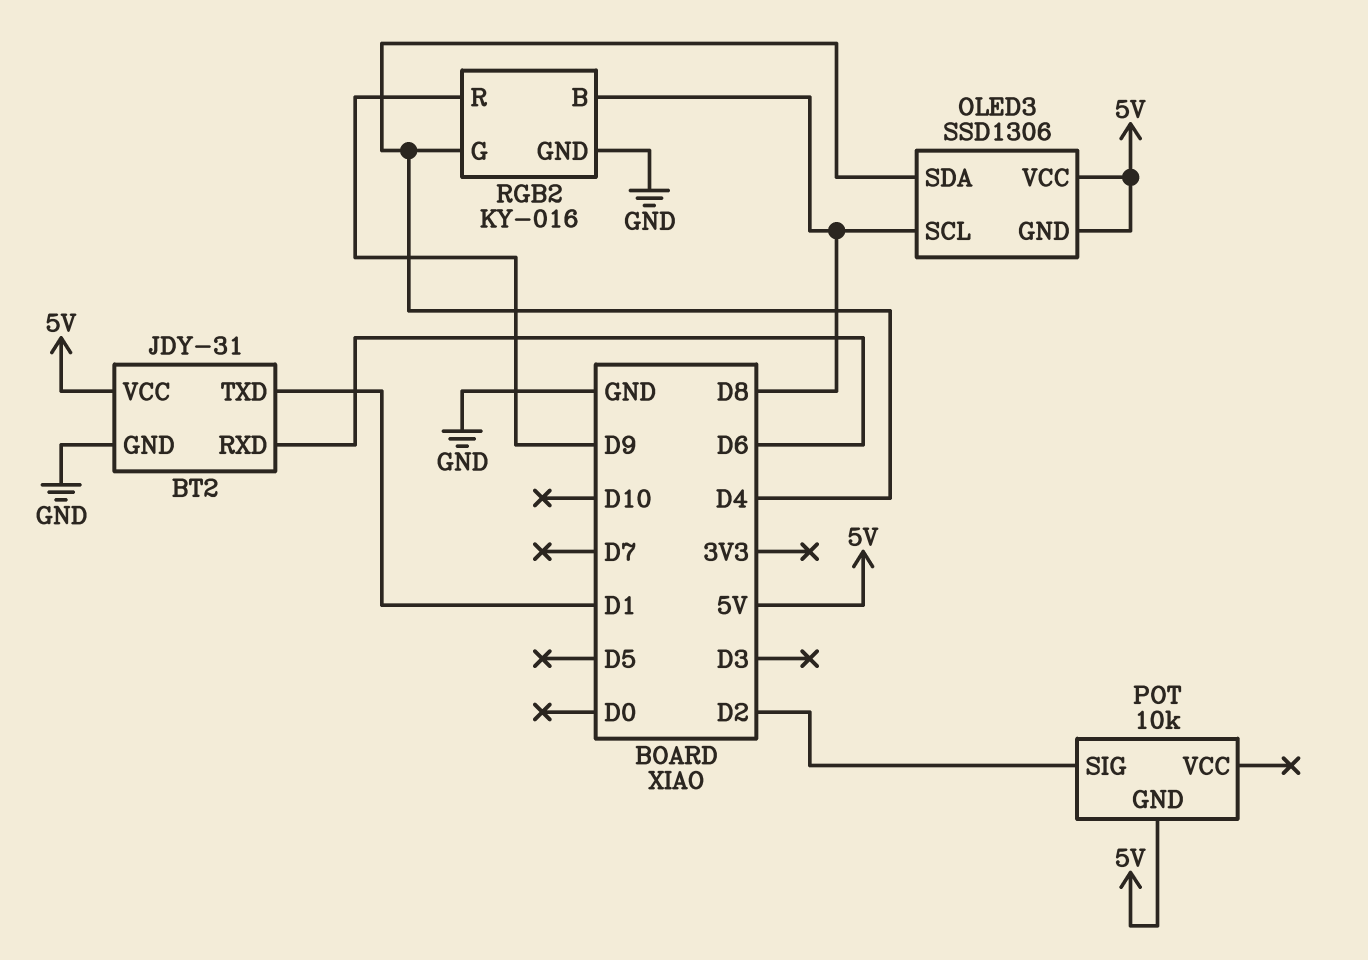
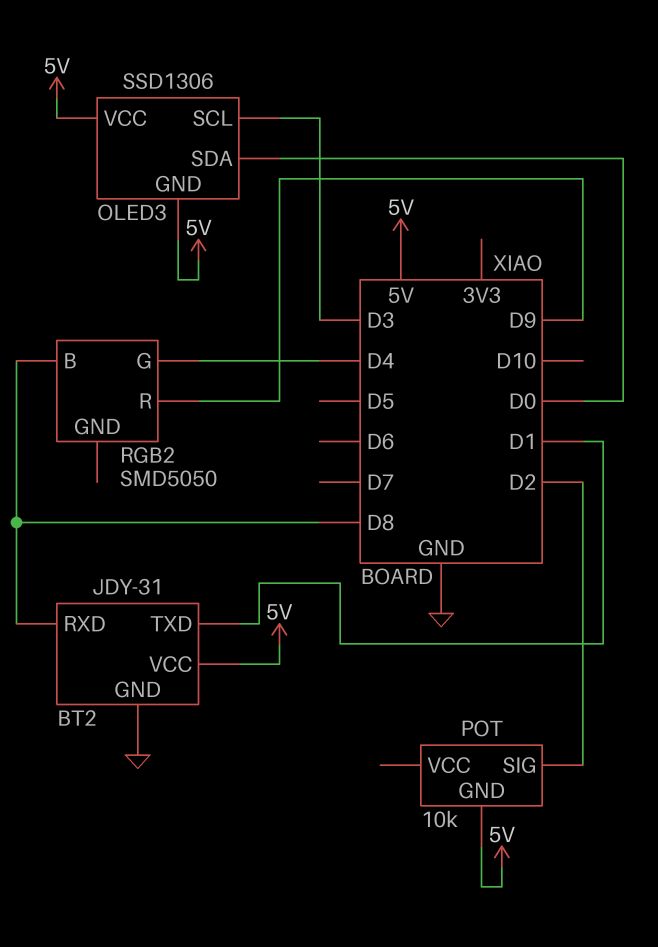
BT2 pin RXD: D6 -> D8
OLED3 pin SCL: D8 -> D3
OLED3 pin SDA: D4 -> D0
RGB2: KY-016 -> SMD5050
RGB2 pin GND: GND -> none

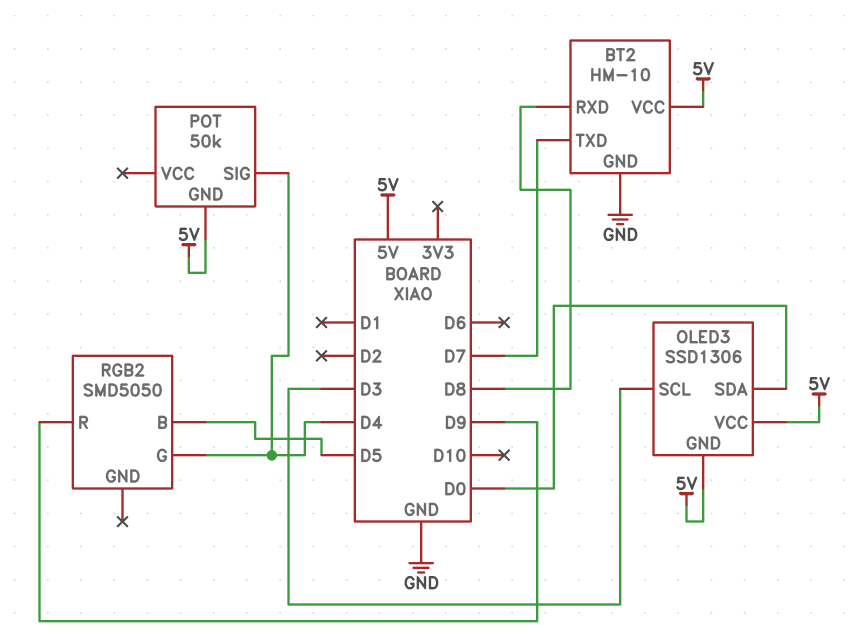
BT2: JDY-31 -> HM-10
BT2 pin TXD: D1 -> D7
POT: 10k -> 50k
POT pin SIG: D2 -> D4
RGB2 pin B: D8 -> D5

